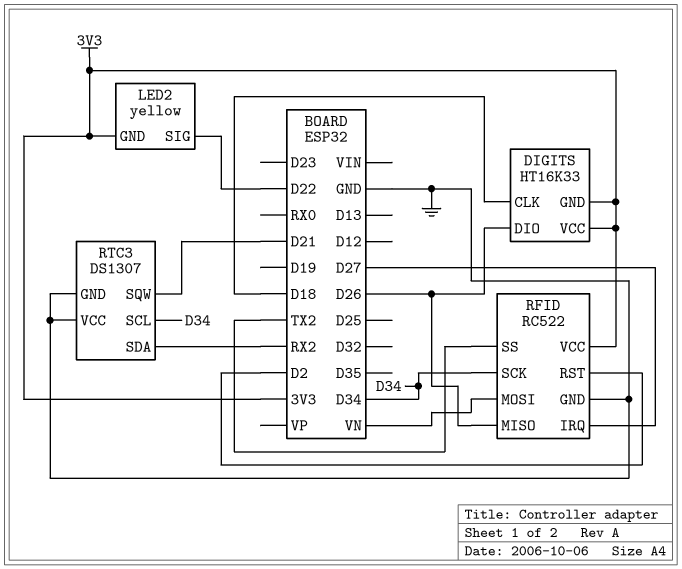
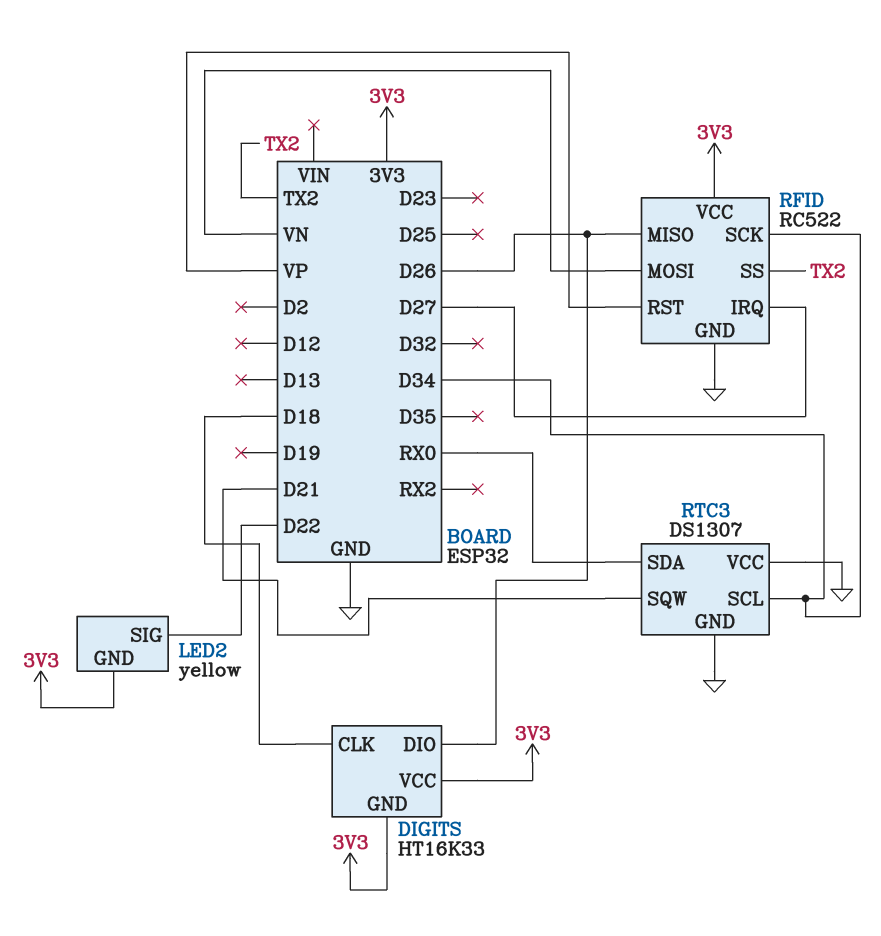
RFID pin RST: D2 -> VP
RTC3 pin SDA: RX2 -> RX0

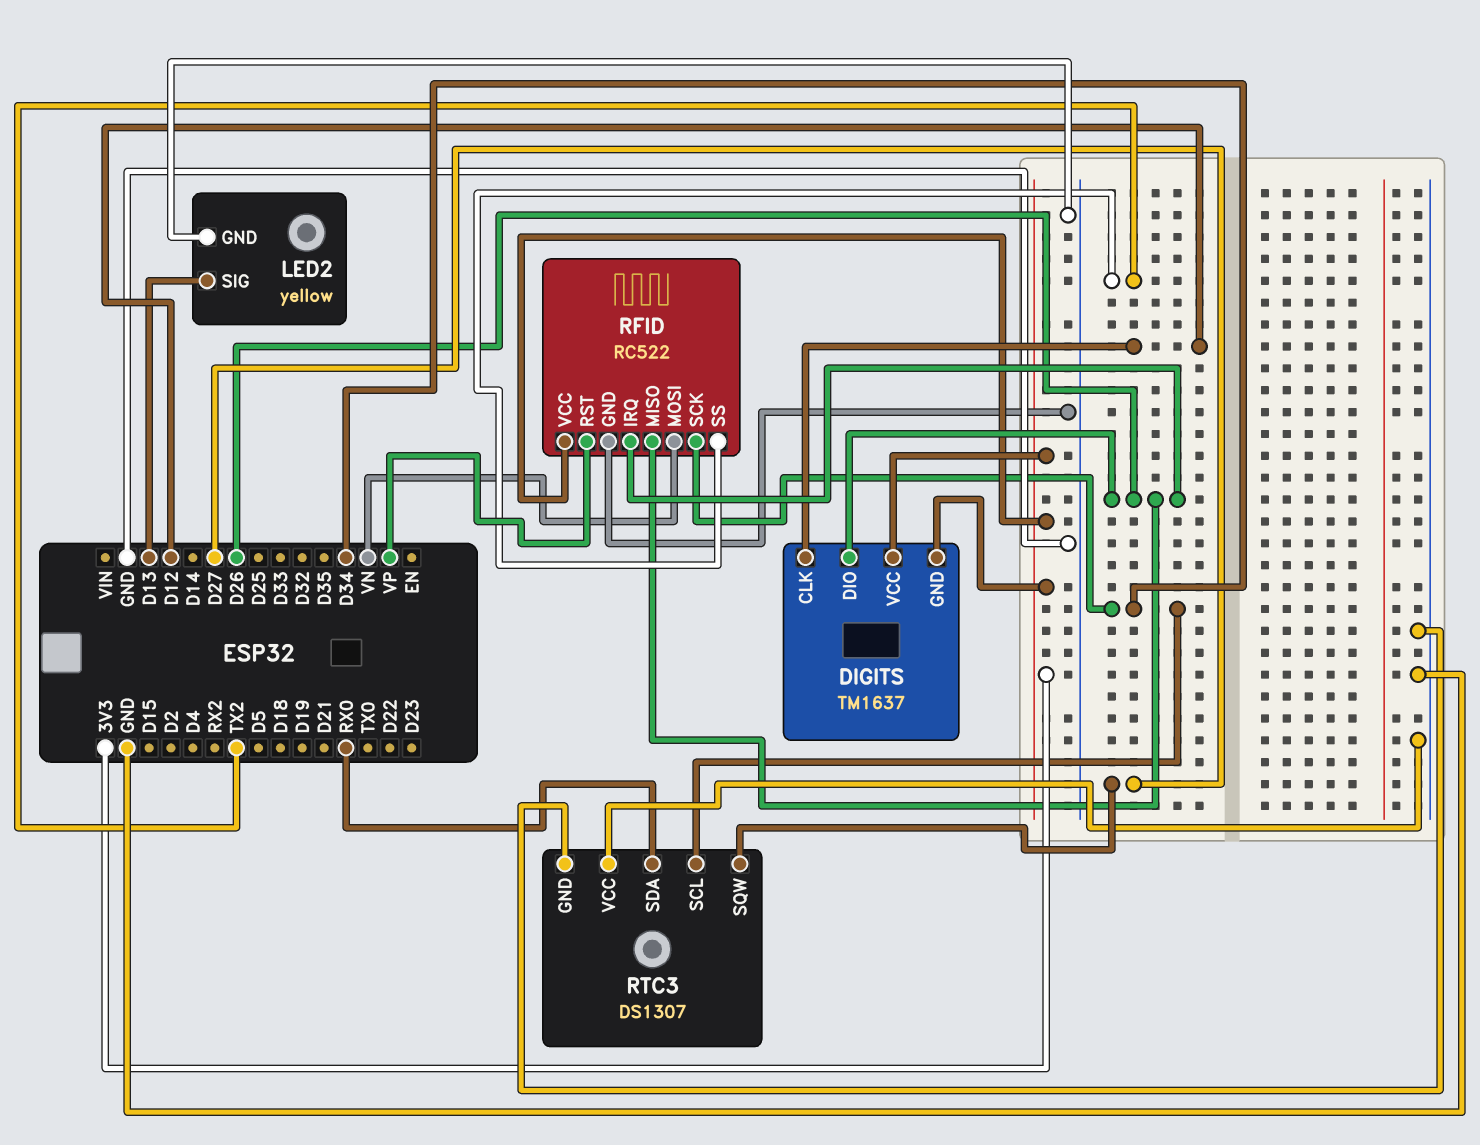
DIGITS: HT16K33 -> TM1637
DIGITS pin CLK: D18 -> D12
LED2 pin GND: 3V3 -> GND
LED2 pin SIG: D22 -> D13
RFID pin IRQ: D27 -> D26
RTC3 pin SQW: D21 -> D27

